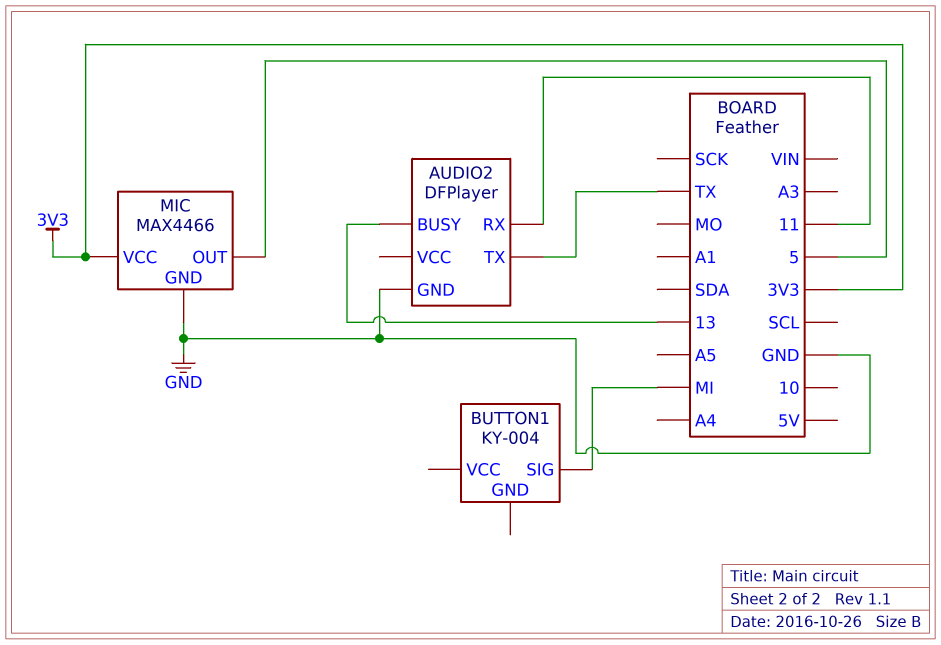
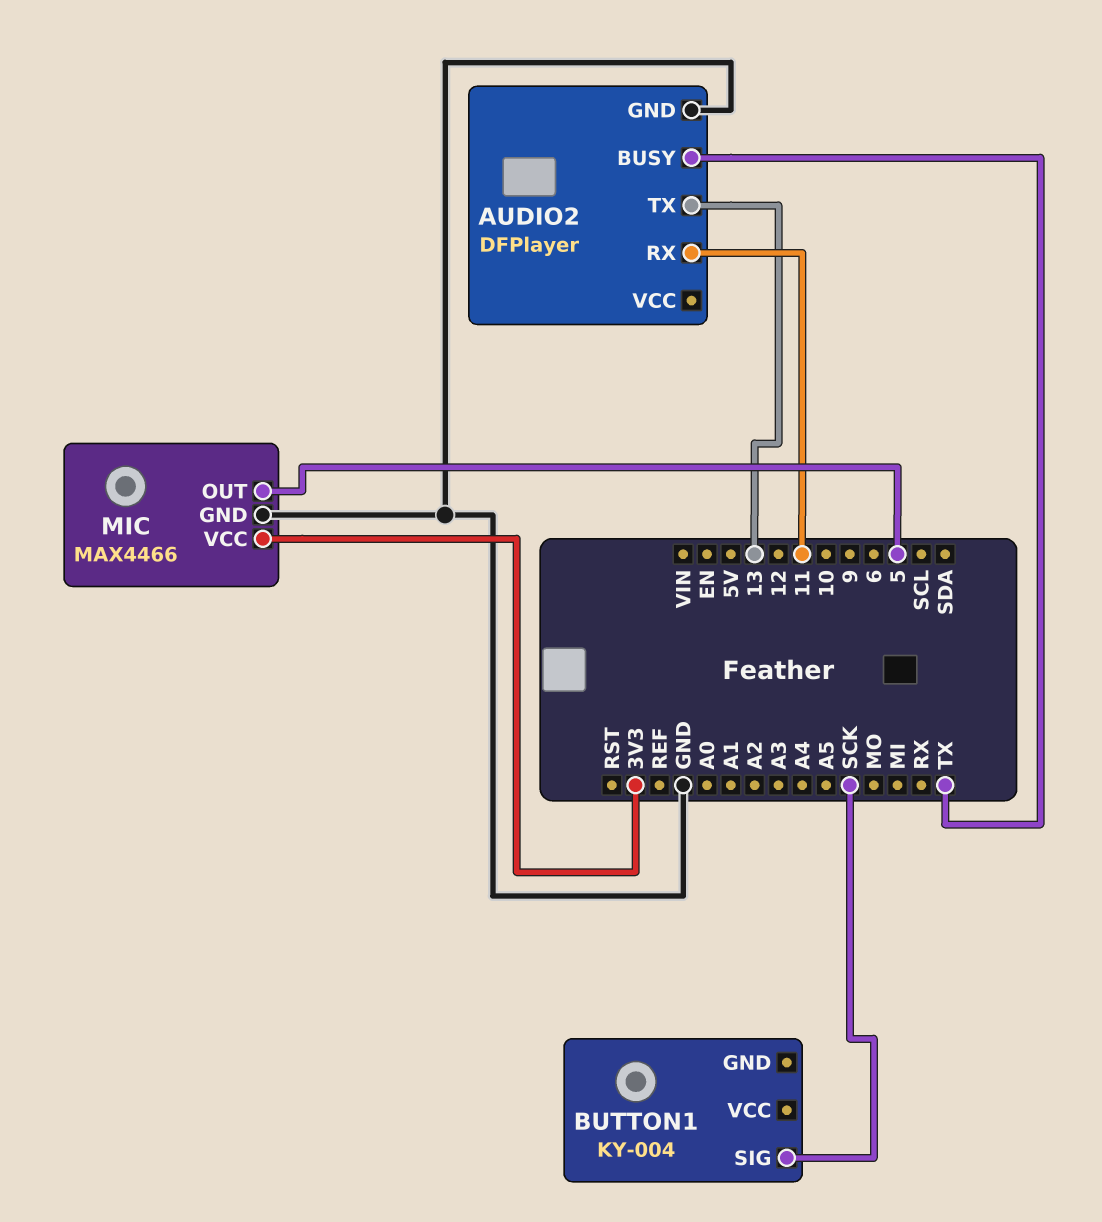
AUDIO2 pin BUSY: 13 -> TX
AUDIO2 pin TX: TX -> 13
BUTTON1 pin SIG: MI -> SCK

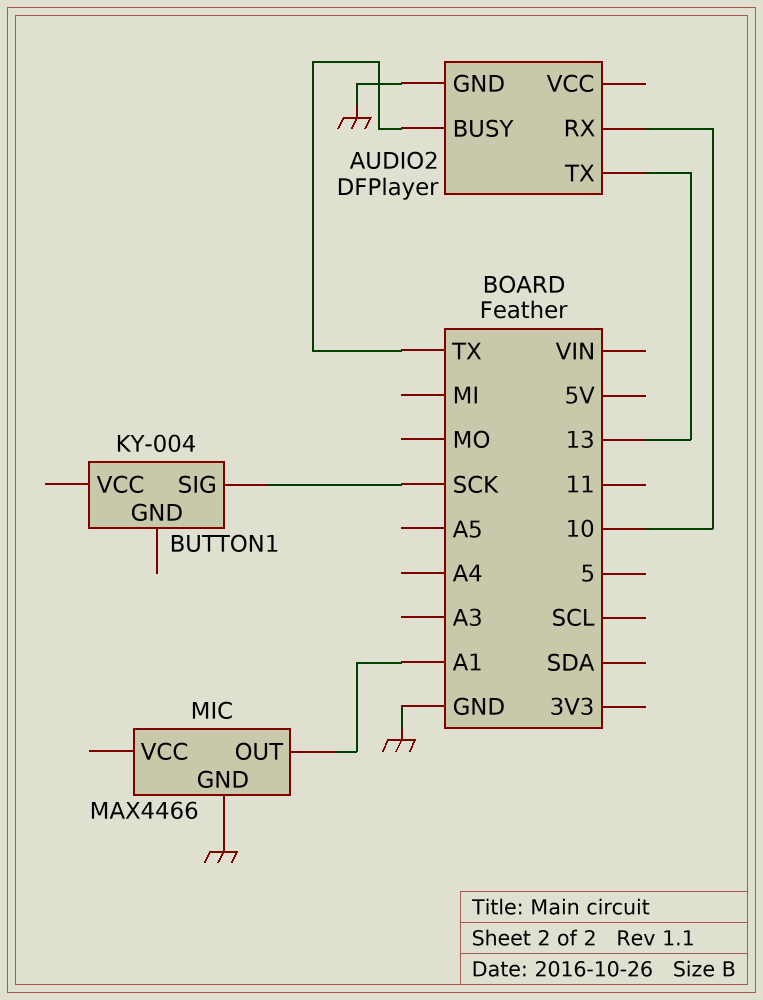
AUDIO2 pin RX: 11 -> 10
MIC pin OUT: 5 -> A1
MIC pin VCC: 3V3 -> none

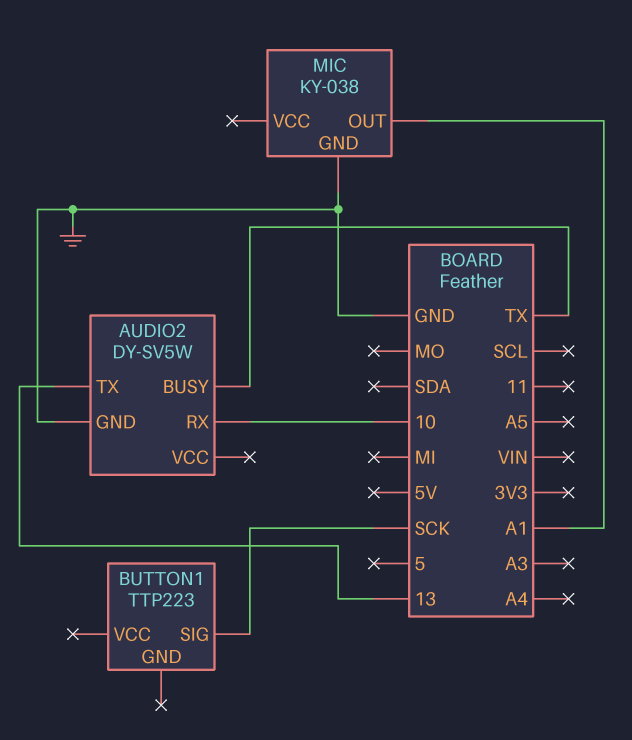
AUDIO2: DFPlayer -> DY-SV5W
BUTTON1: KY-004 -> TTP223
MIC: MAX4466 -> KY-038

